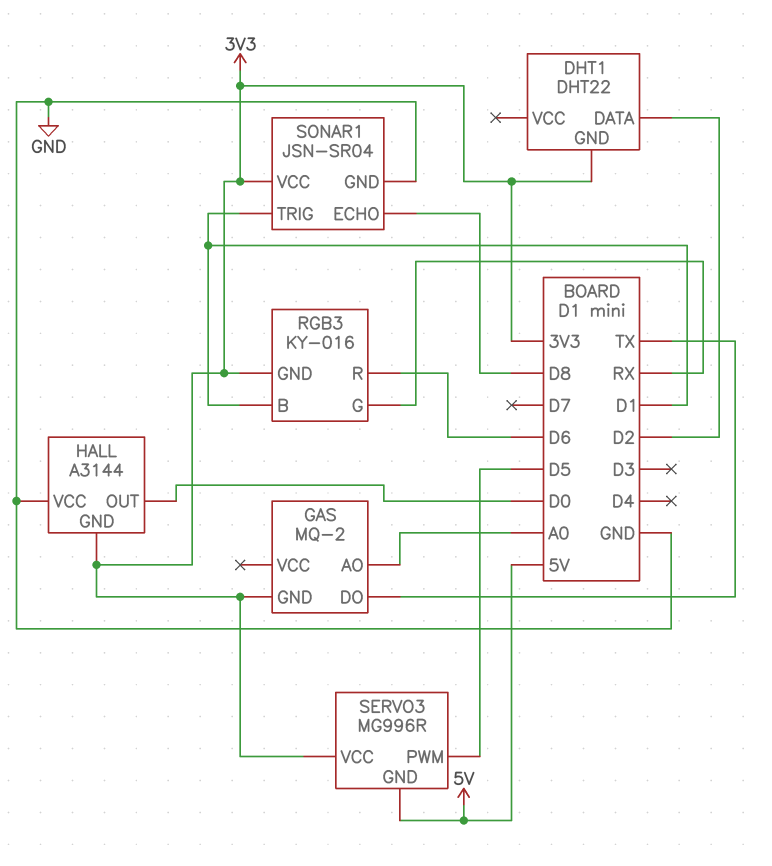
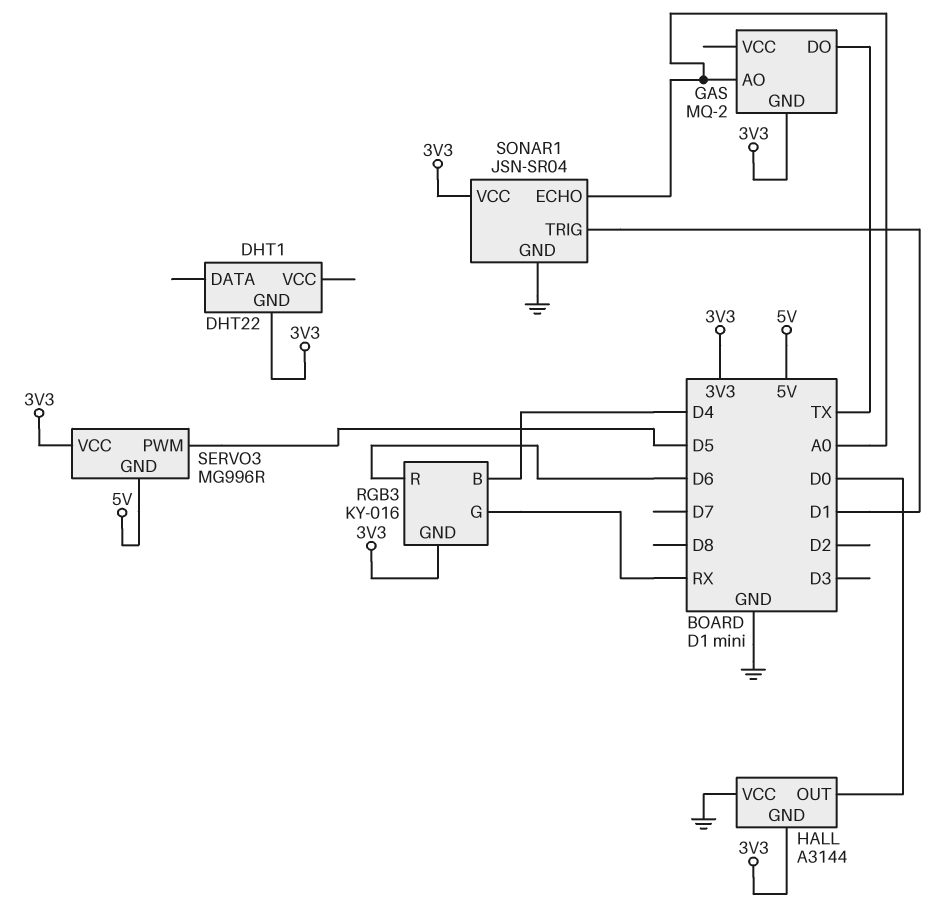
DHT1 pin DATA: D2 -> none
RGB3 pin B: D1 -> D4
SONAR1 pin ECHO: D8 -> A0

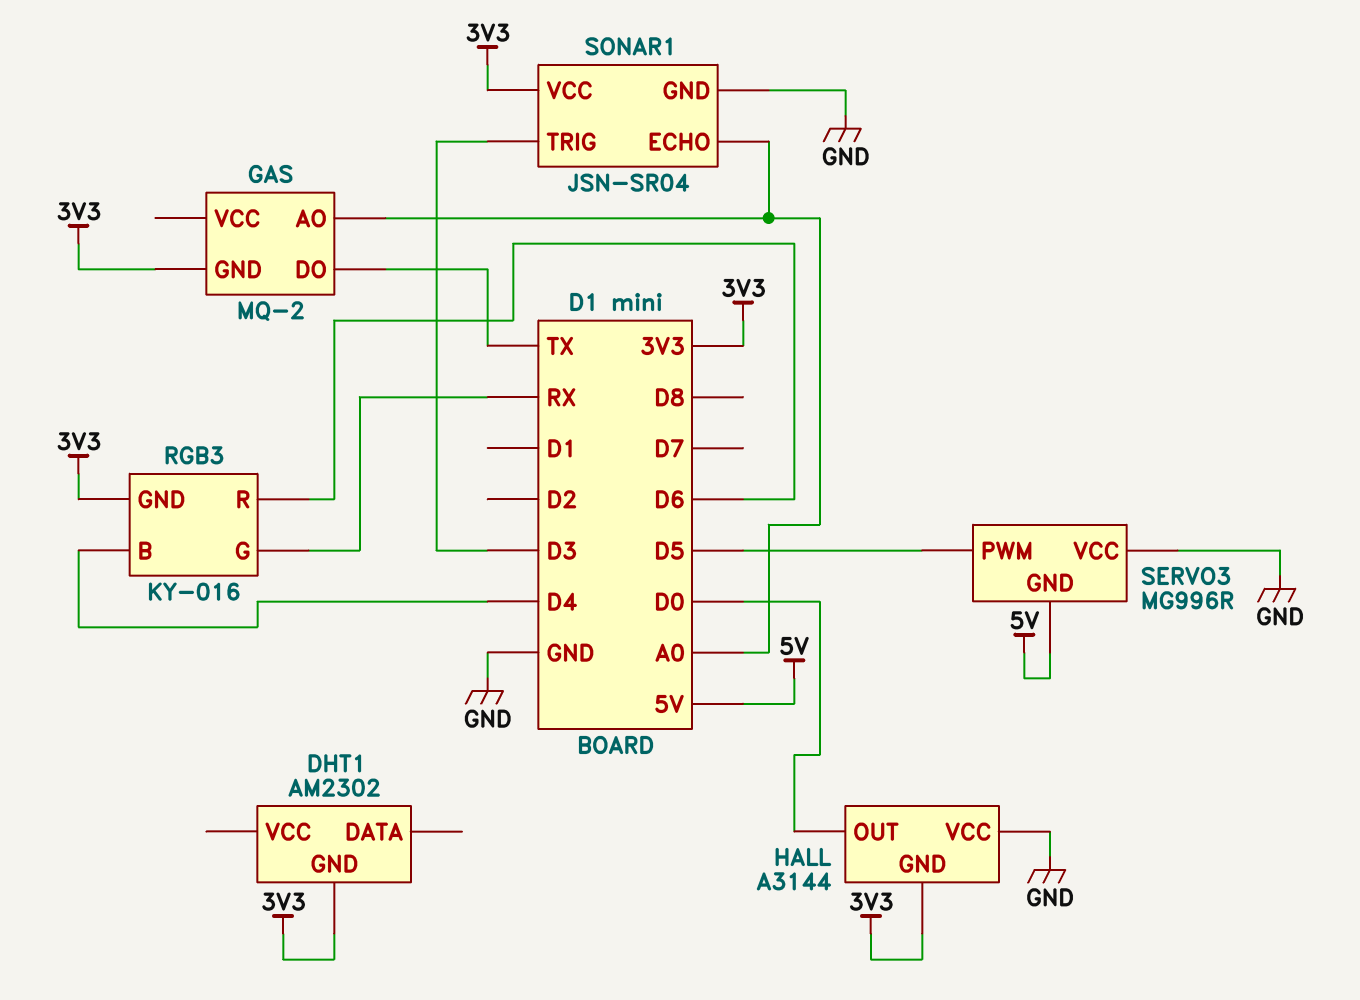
DHT1: DHT22 -> AM2302
SERVO3 pin VCC: 3V3 -> GND
SONAR1 pin TRIG: D1 -> D3

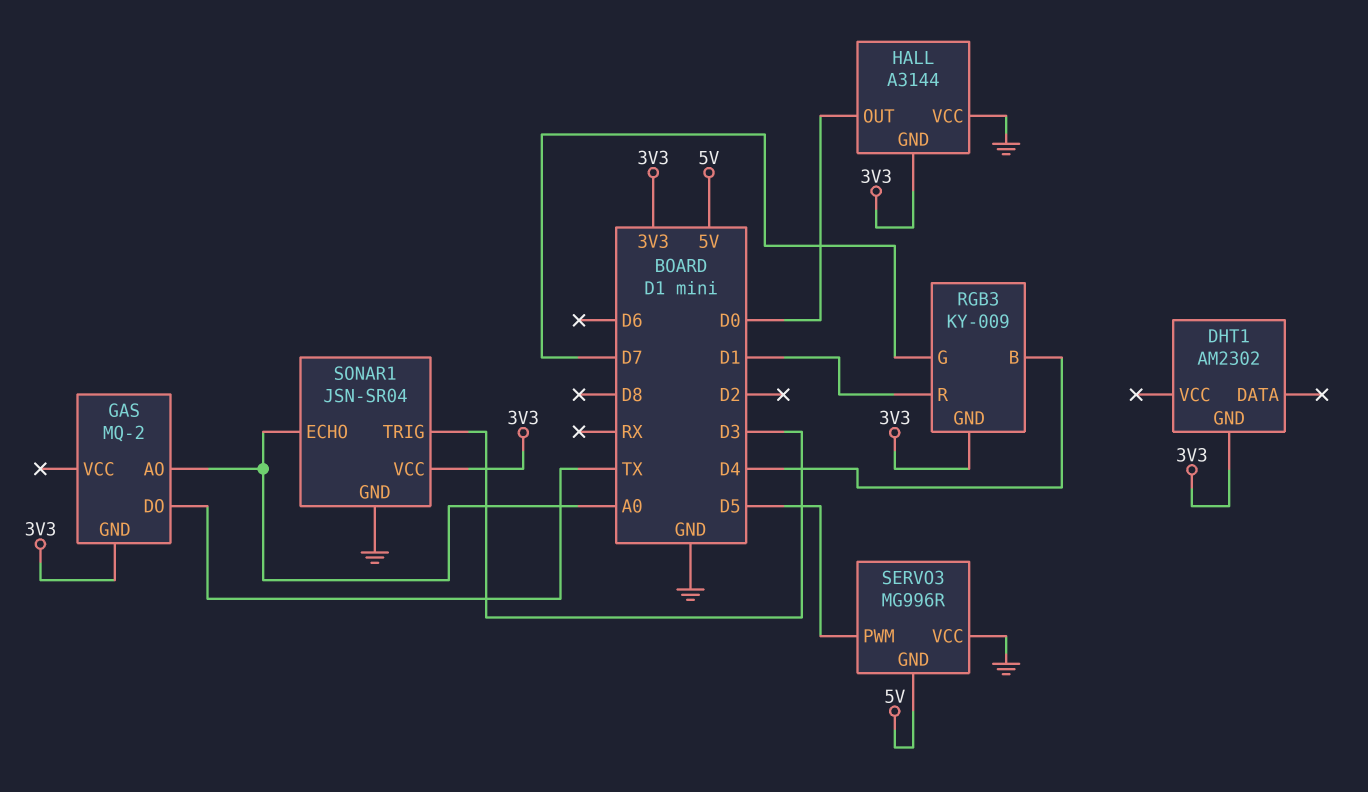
RGB3: KY-016 -> KY-009
RGB3 pin G: RX -> D7
RGB3 pin R: D6 -> D1

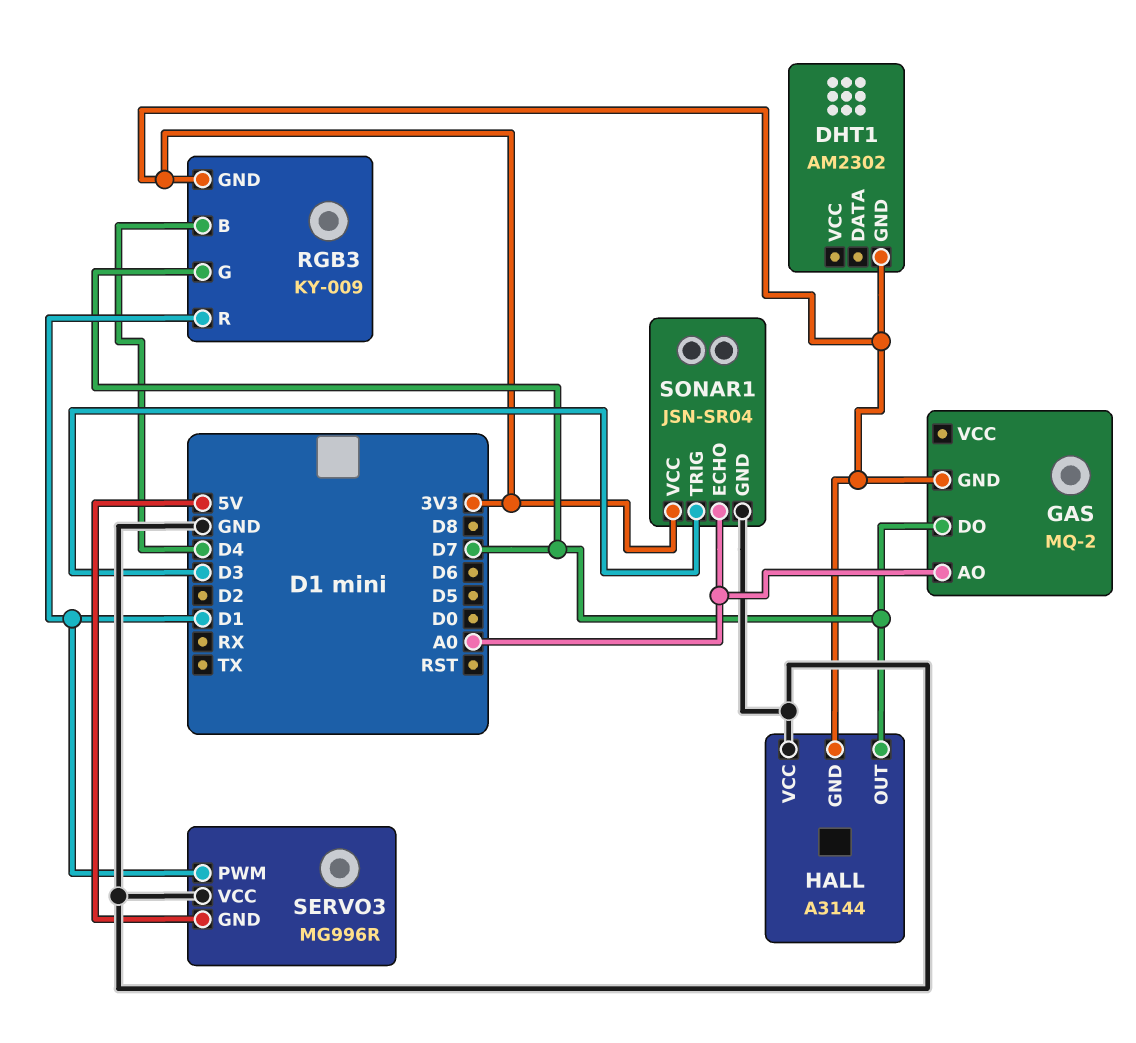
GAS pin DO: TX -> D7
HALL pin OUT: D0 -> D7
SERVO3 pin PWM: D5 -> D1

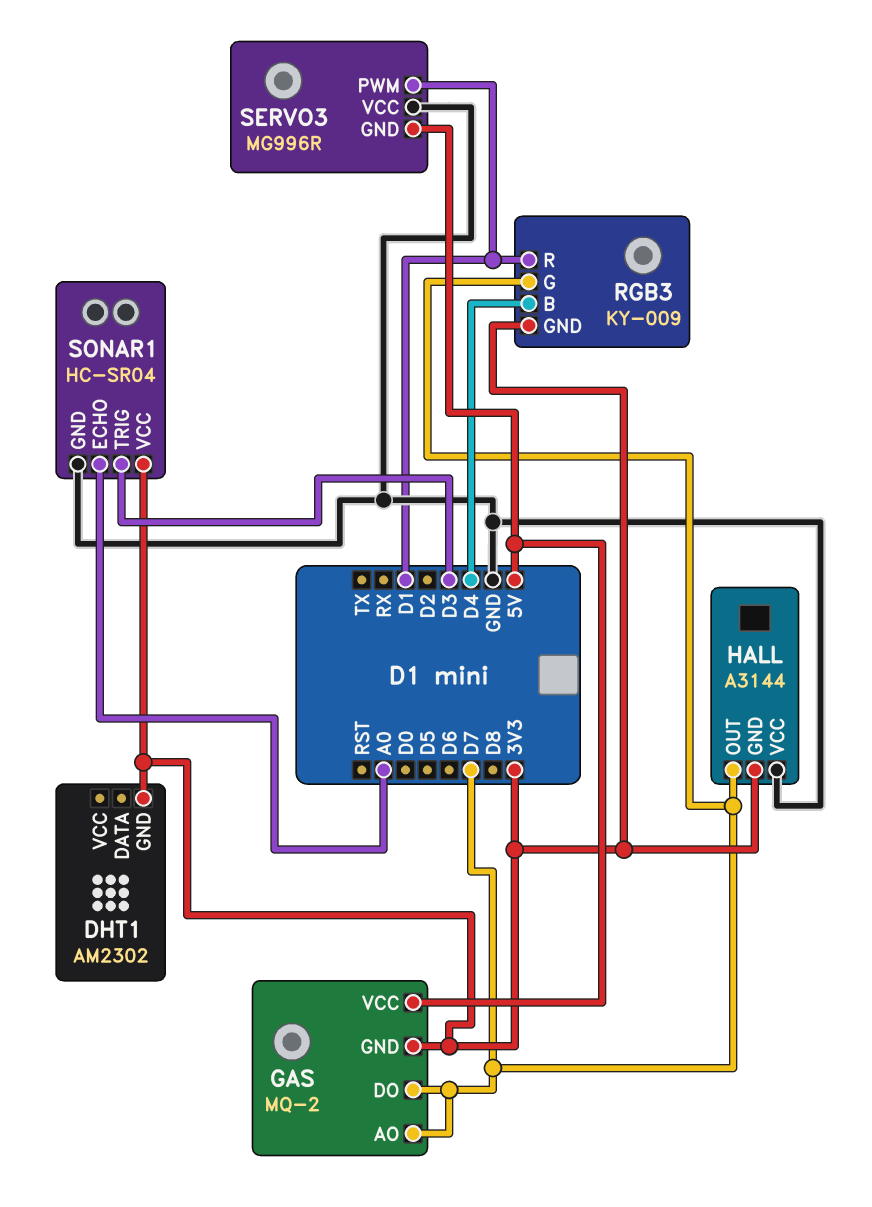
GAS pin AO: A0 -> D7
GAS pin VCC: none -> 5V
SONAR1: JSN-SR04 -> HC-SR04

